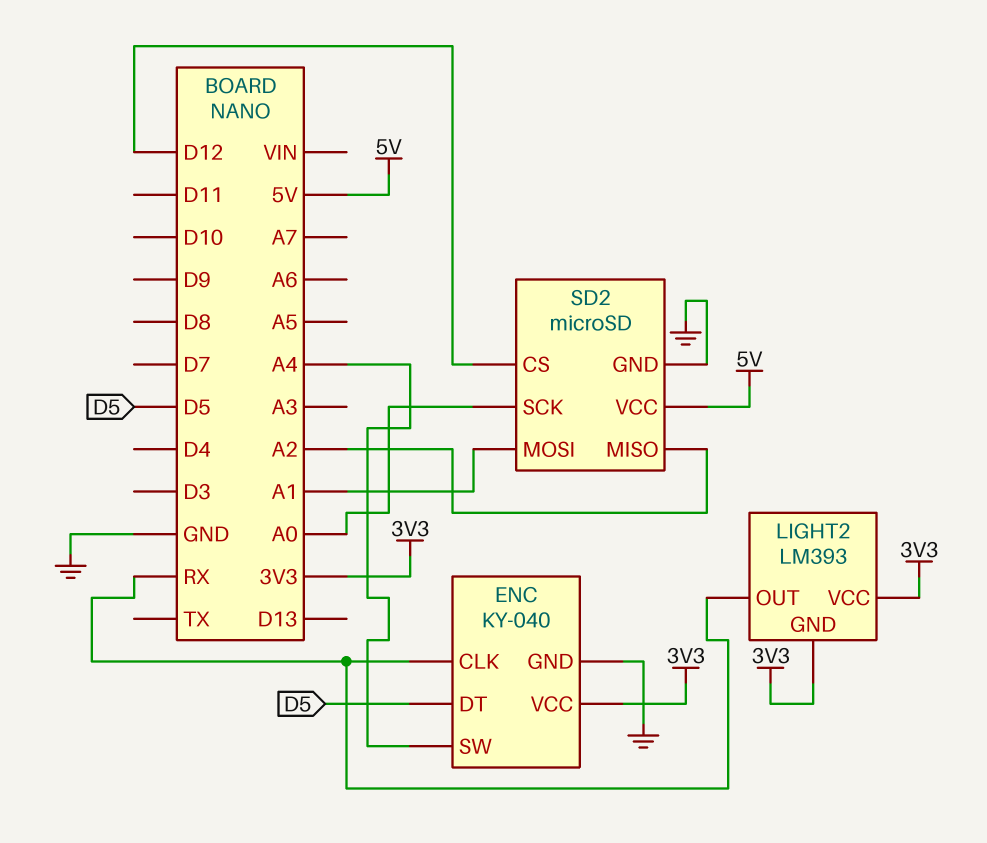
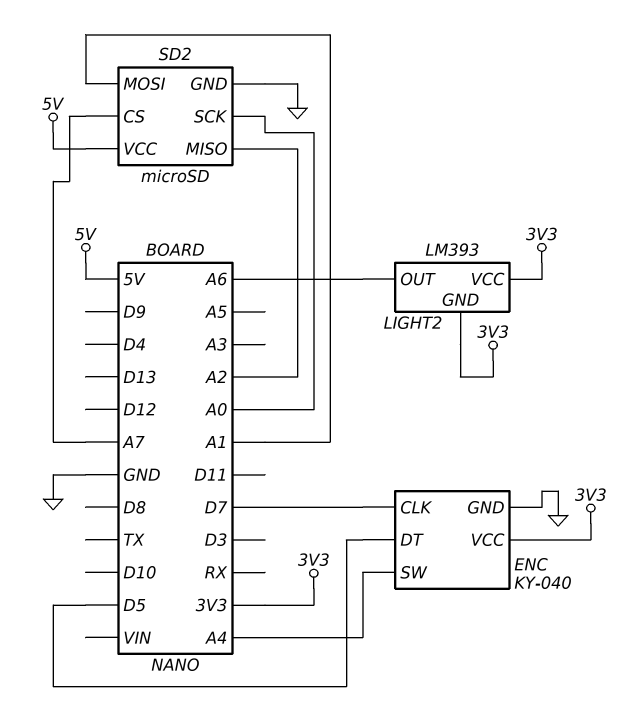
ENC pin CLK: RX -> D7
LIGHT2 pin OUT: RX -> A6
SD2 pin CS: D12 -> A7

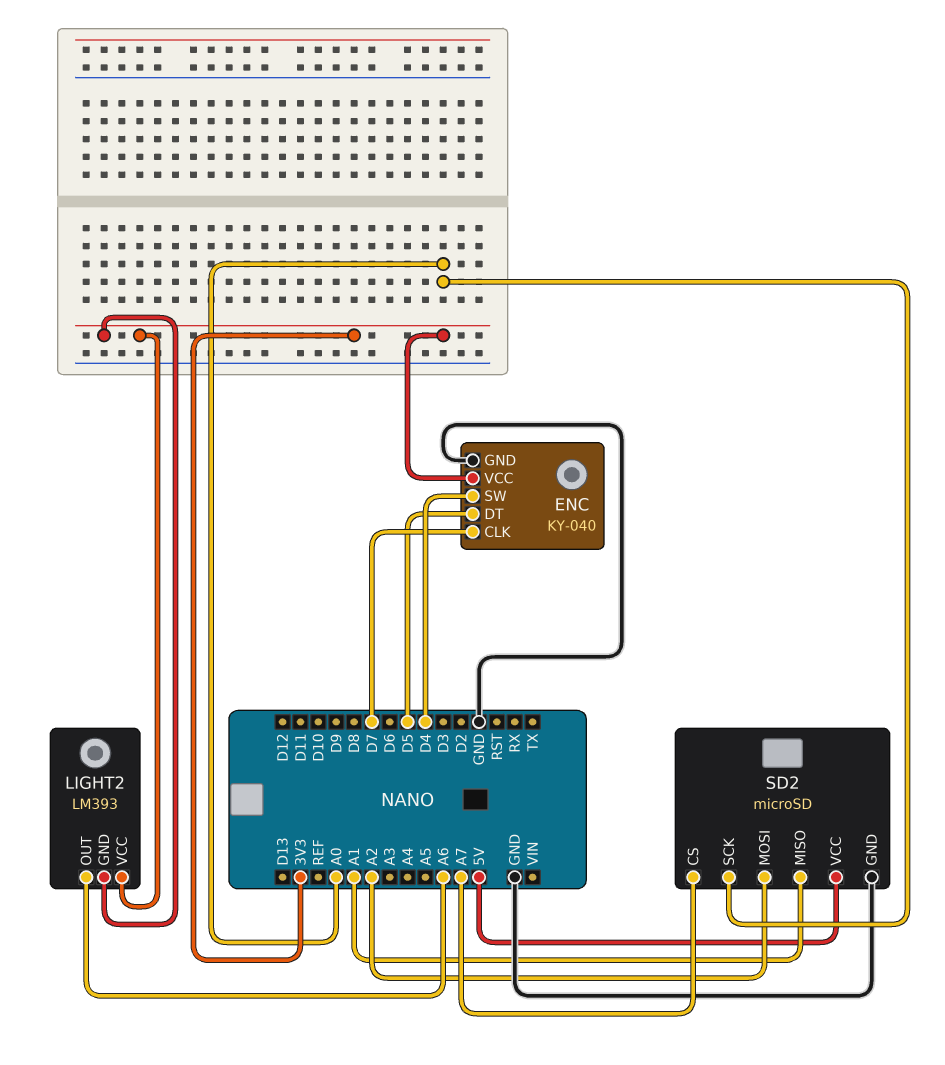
ENC pin SW: A4 -> D4
SD2 pin MISO: A2 -> A1
SD2 pin MOSI: A1 -> A2

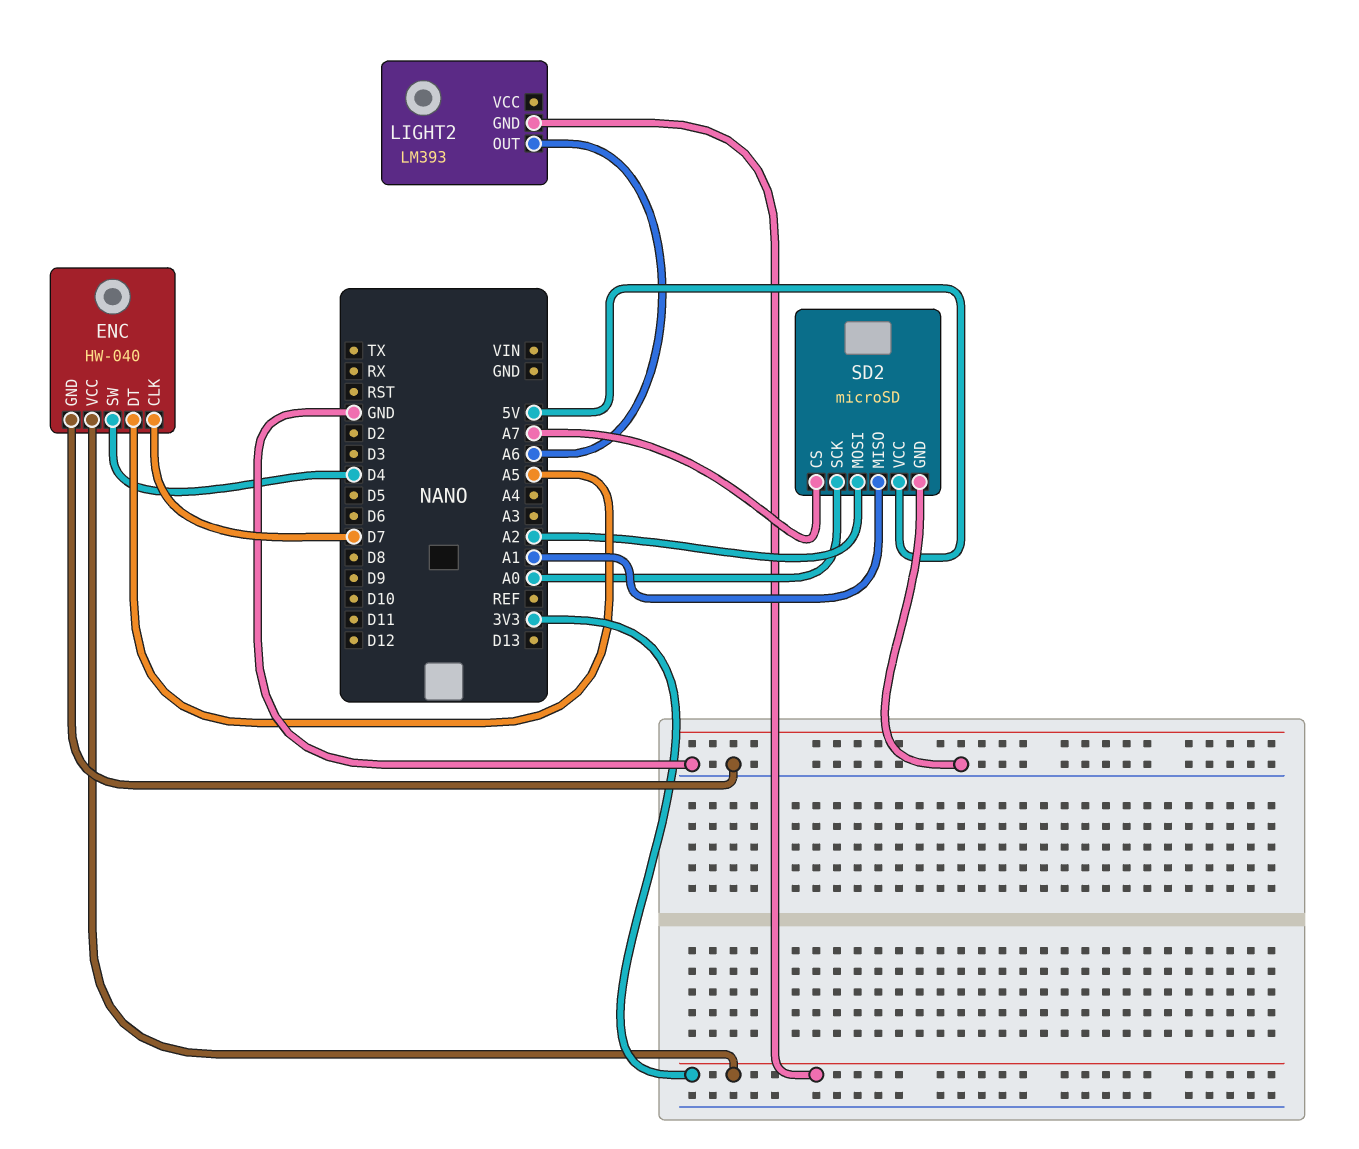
ENC: KY-040 -> HW-040
ENC pin DT: D5 -> A5
LIGHT2 pin VCC: 3V3 -> none

